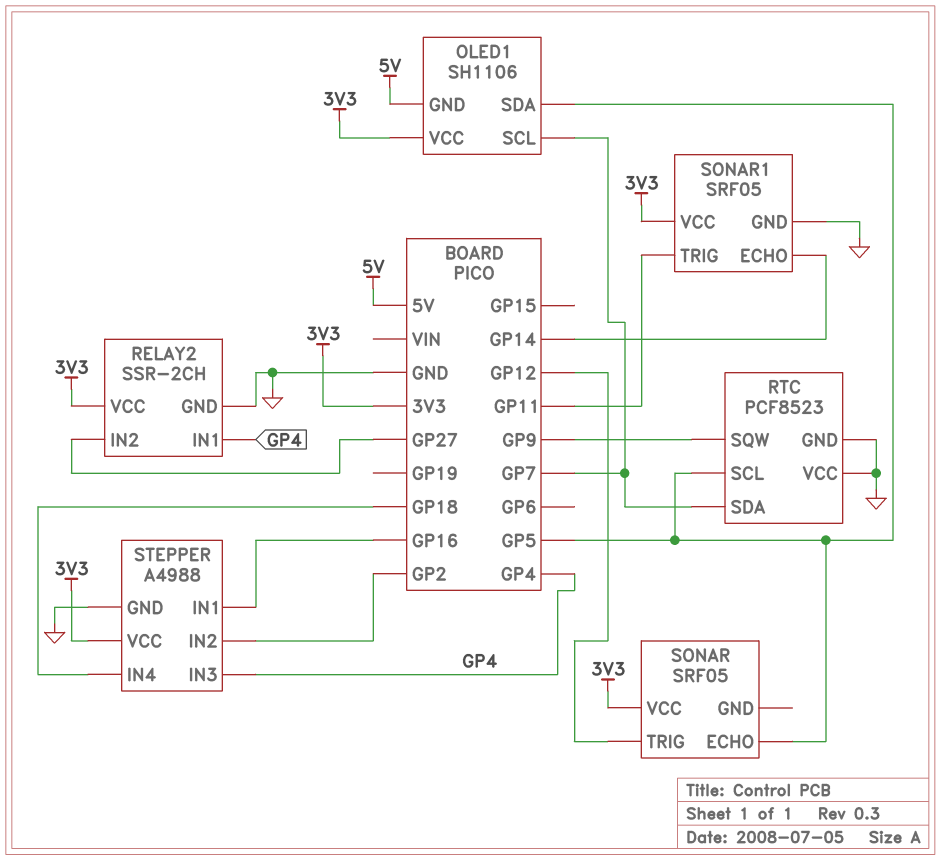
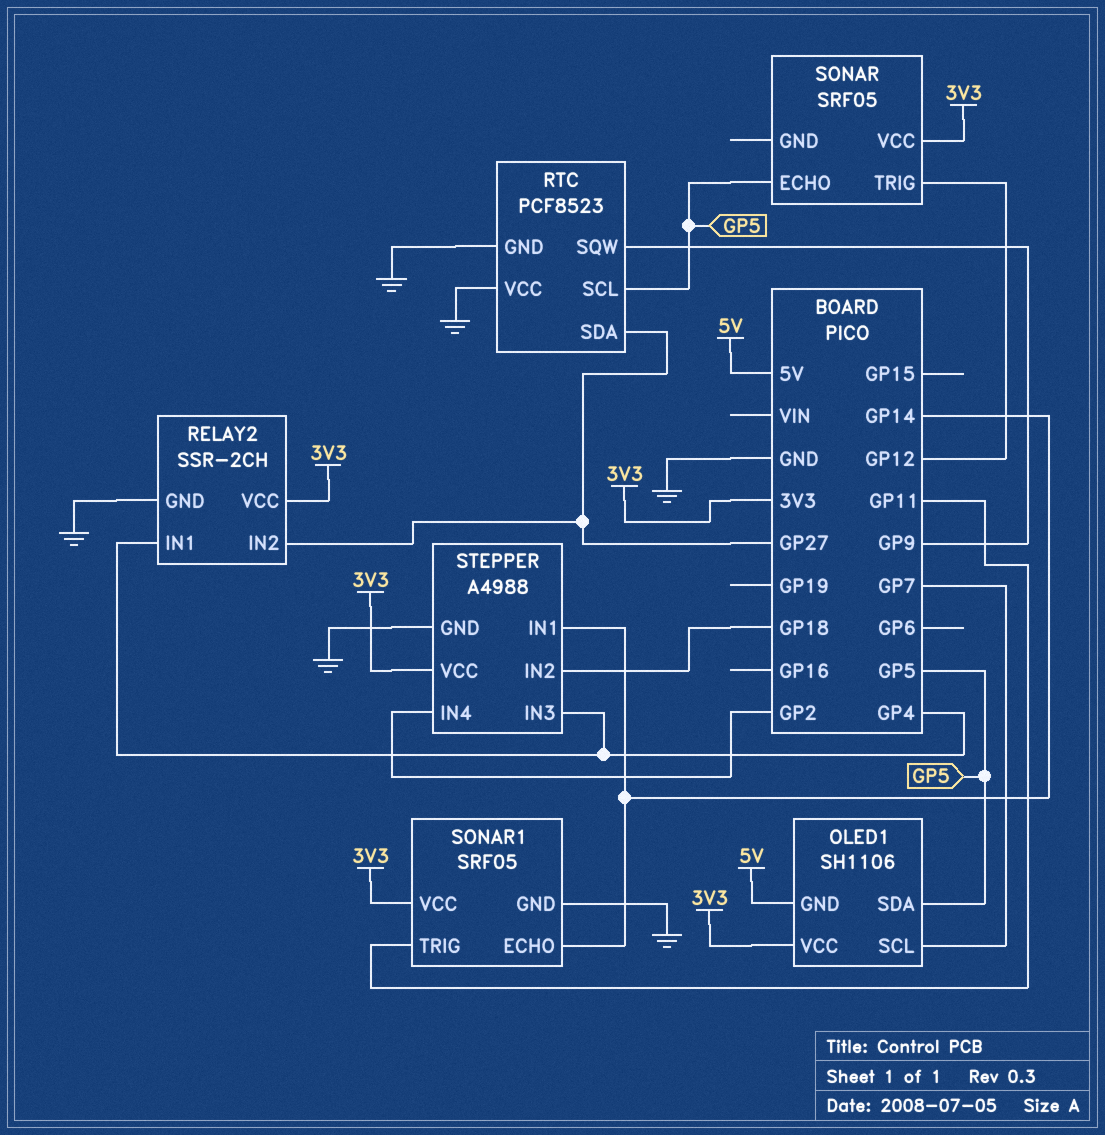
RTC pin SDA: GP7 -> GP27
STEPPER pin IN1: GP16 -> GP14
STEPPER pin IN2: GP2 -> GP18
STEPPER pin IN4: GP18 -> GP2

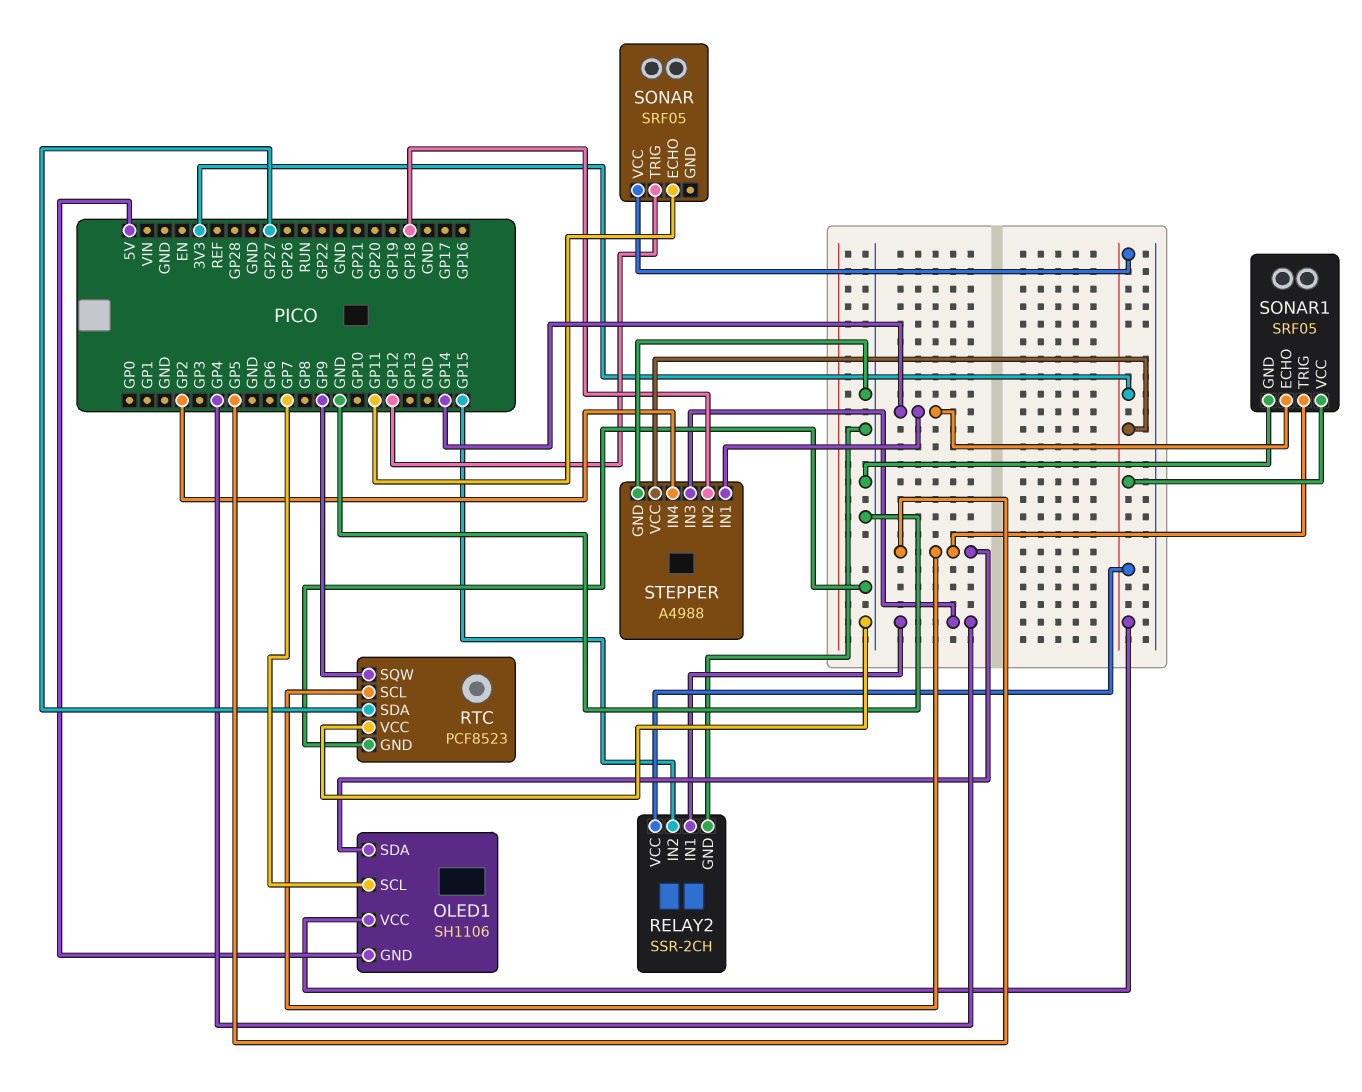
RELAY2 pin IN2: GP27 -> GP15
SONAR pin ECHO: GP5 -> GP11
SONAR1 pin TRIG: GP11 -> GP5

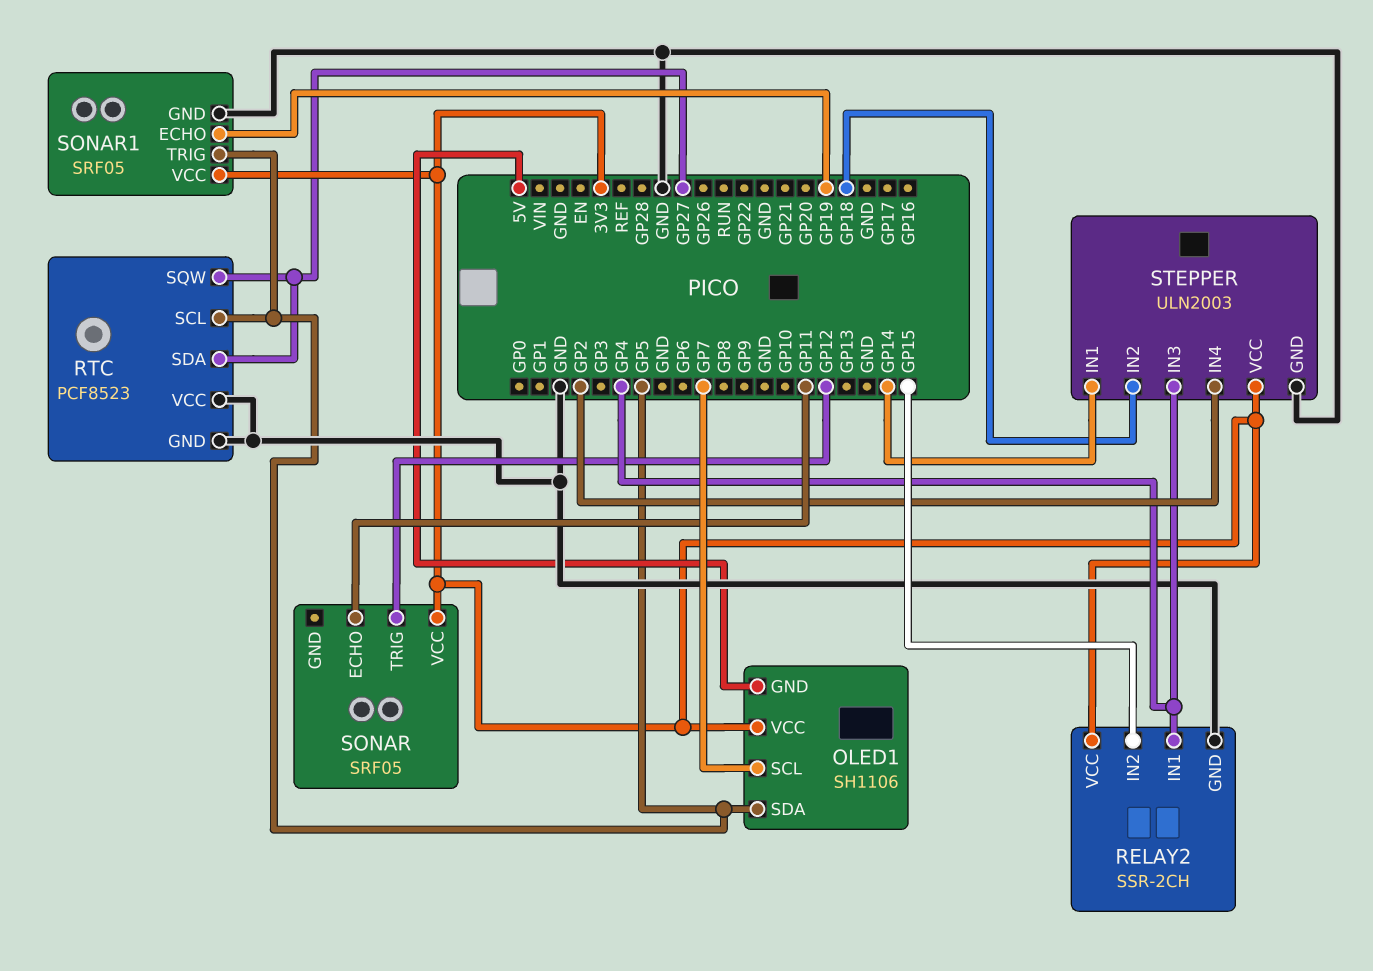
RTC pin SQW: GP9 -> GP27
SONAR1 pin ECHO: GP14 -> GP19
STEPPER: A4988 -> ULN2003

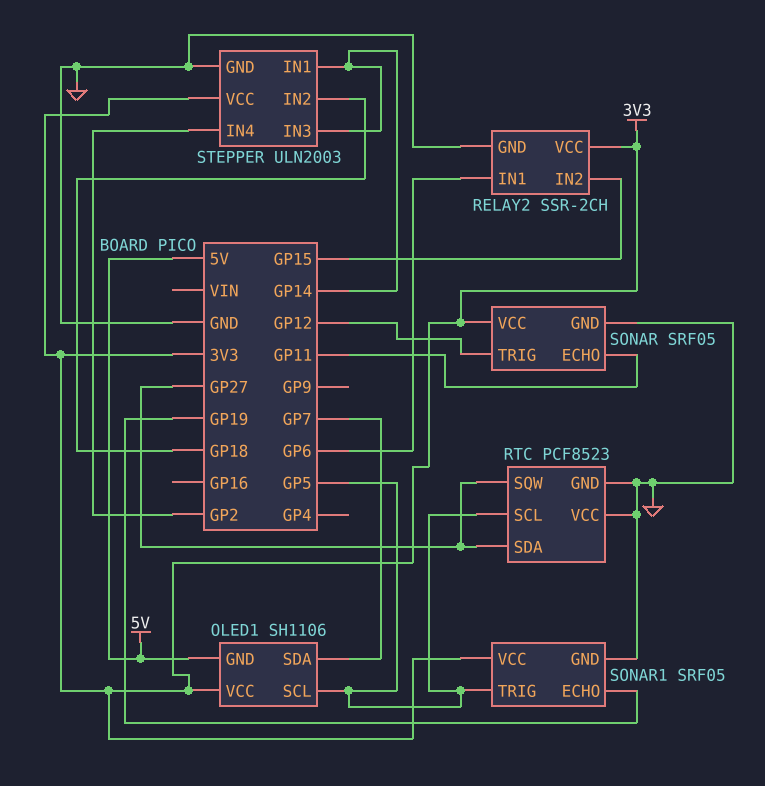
OLED1 pin SCL: GP7 -> GP5
OLED1 pin SDA: GP5 -> GP7
RELAY2 pin IN1: GP4 -> GP6
SONAR pin GND: none -> GND
STEPPER pin IN3: GP4 -> GP14

